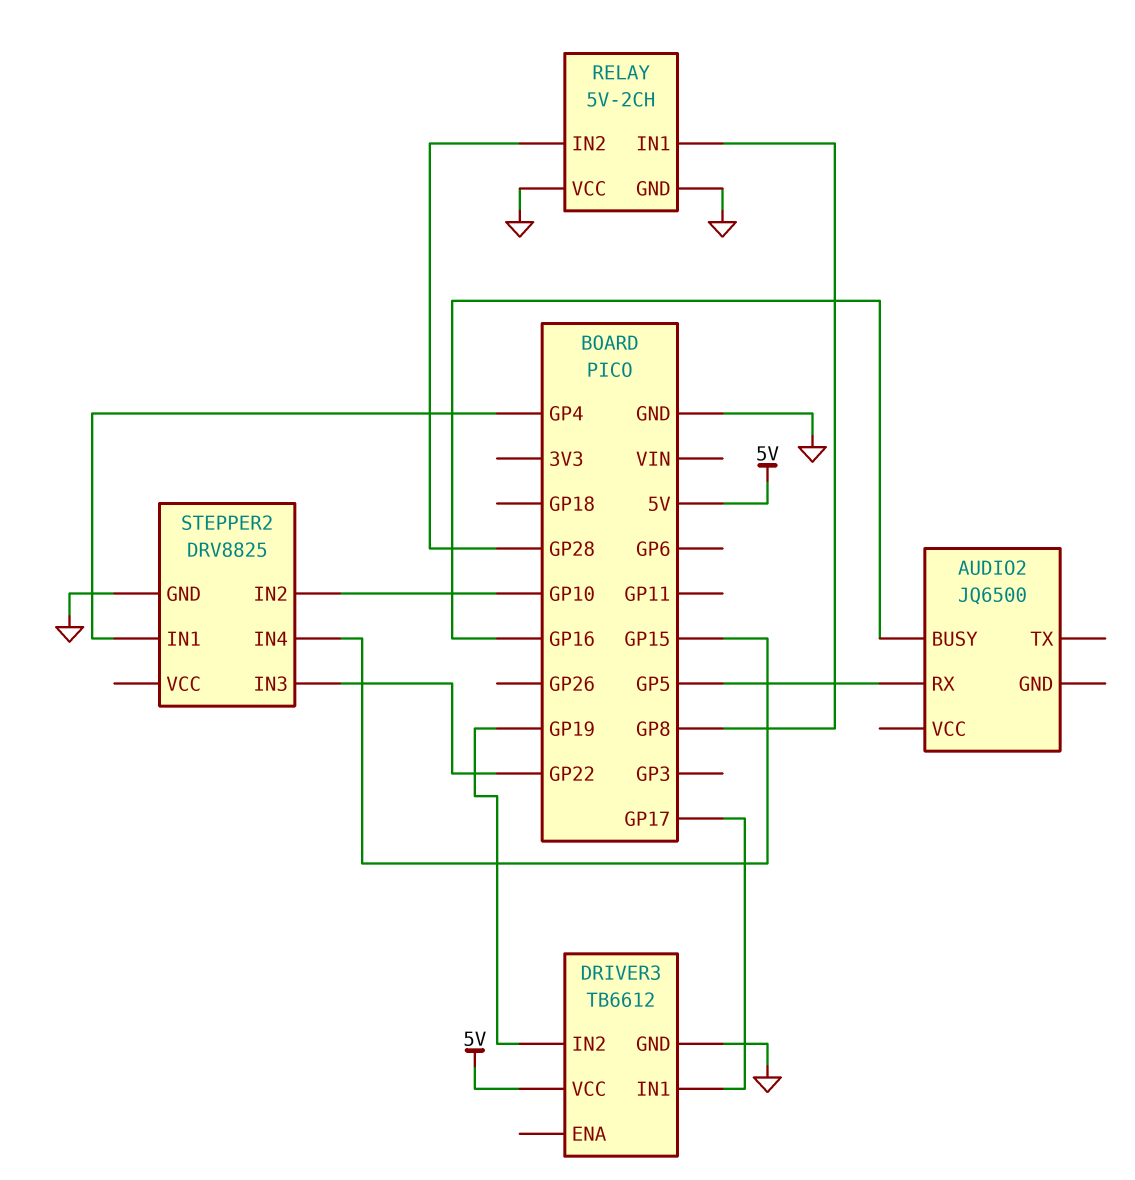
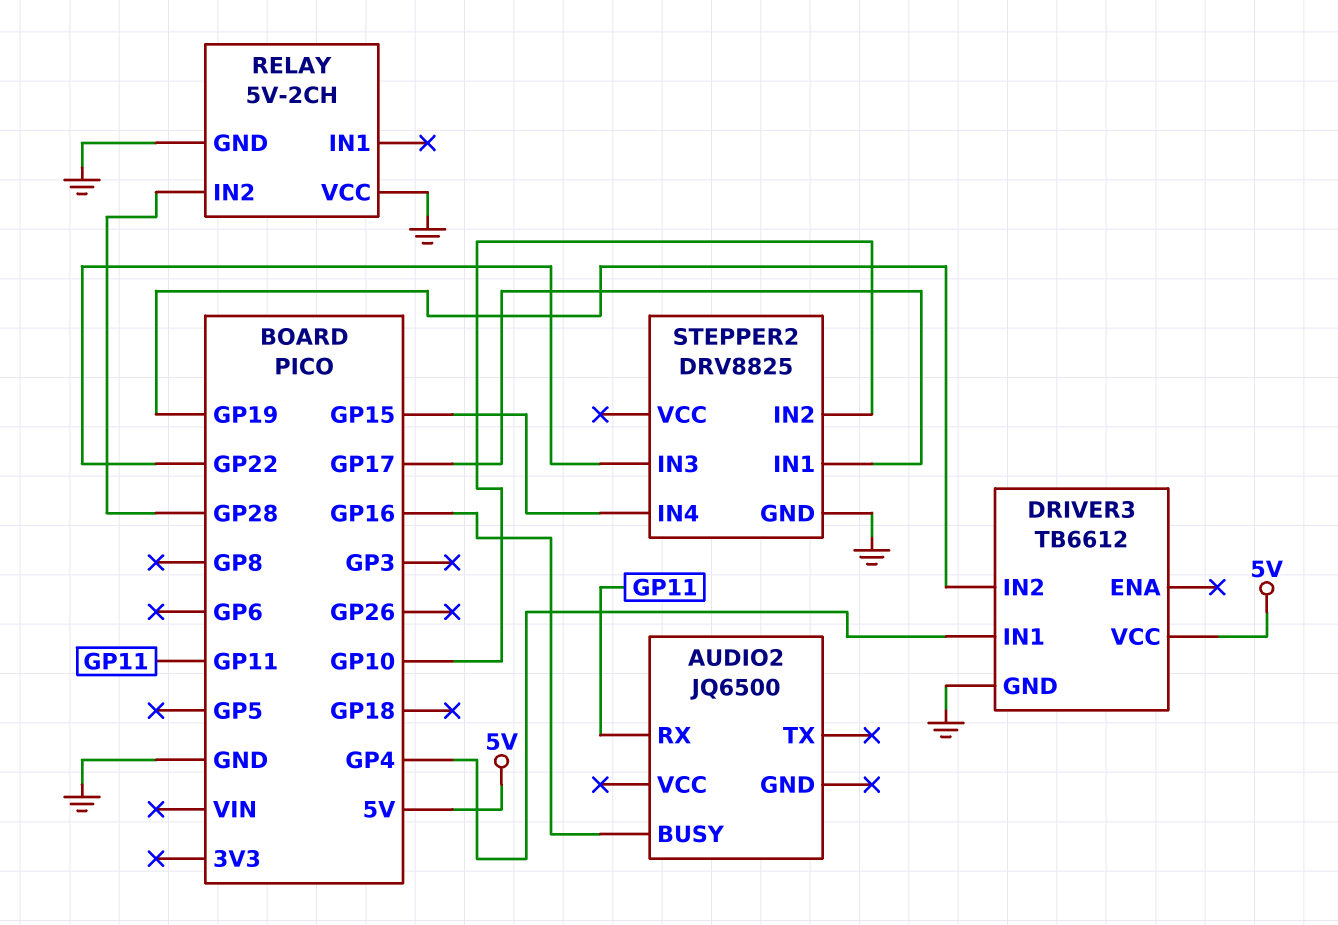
AUDIO2 pin RX: GP5 -> GP11
DRIVER3 pin IN1: GP17 -> GP4
RELAY pin IN1: GP8 -> none
STEPPER2 pin IN1: GP4 -> GP17

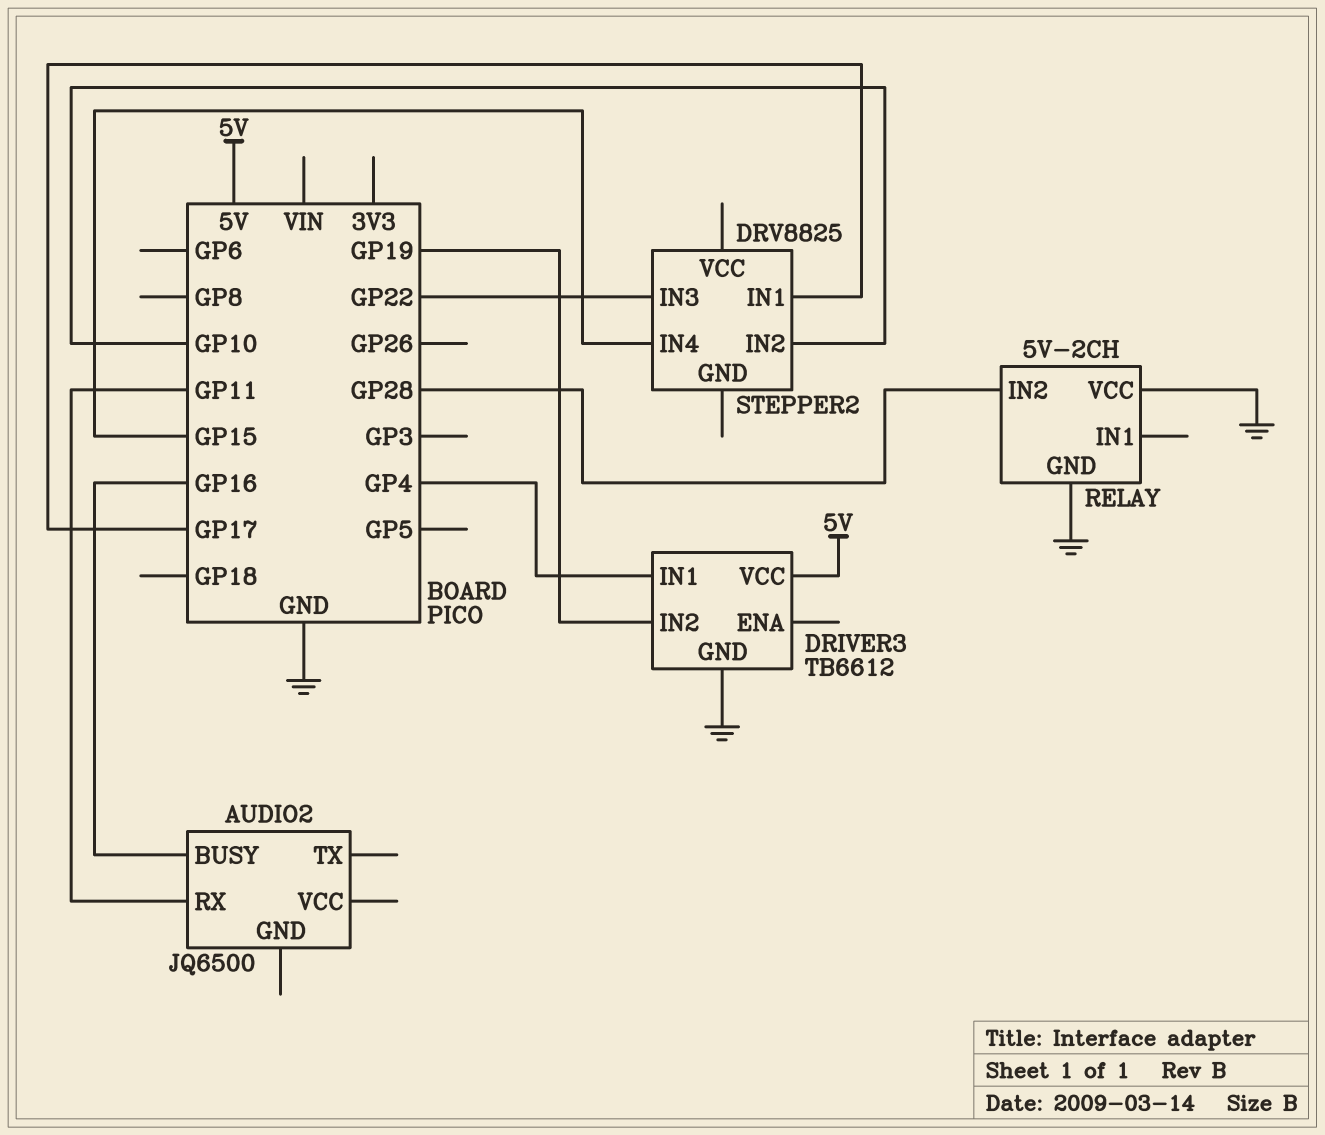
STEPPER2 pin GND: GND -> none

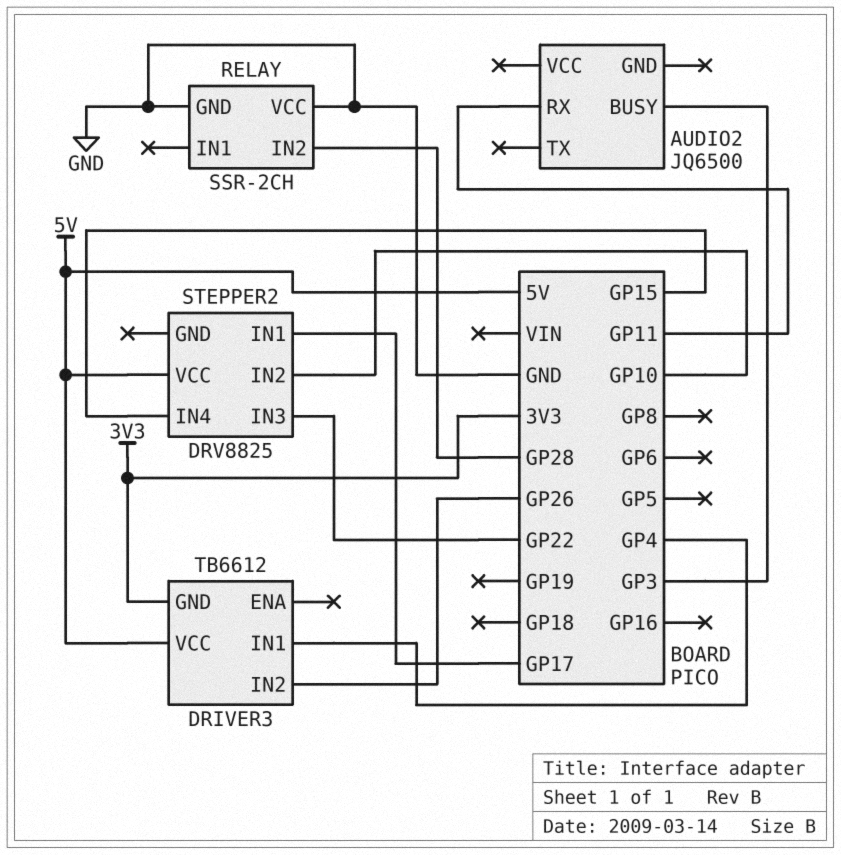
AUDIO2 pin BUSY: GP16 -> GP3
DRIVER3 pin GND: GND -> 3V3
DRIVER3 pin IN2: GP19 -> GP26
RELAY: 5V-2CH -> SSR-2CH
STEPPER2 pin VCC: none -> 5V

